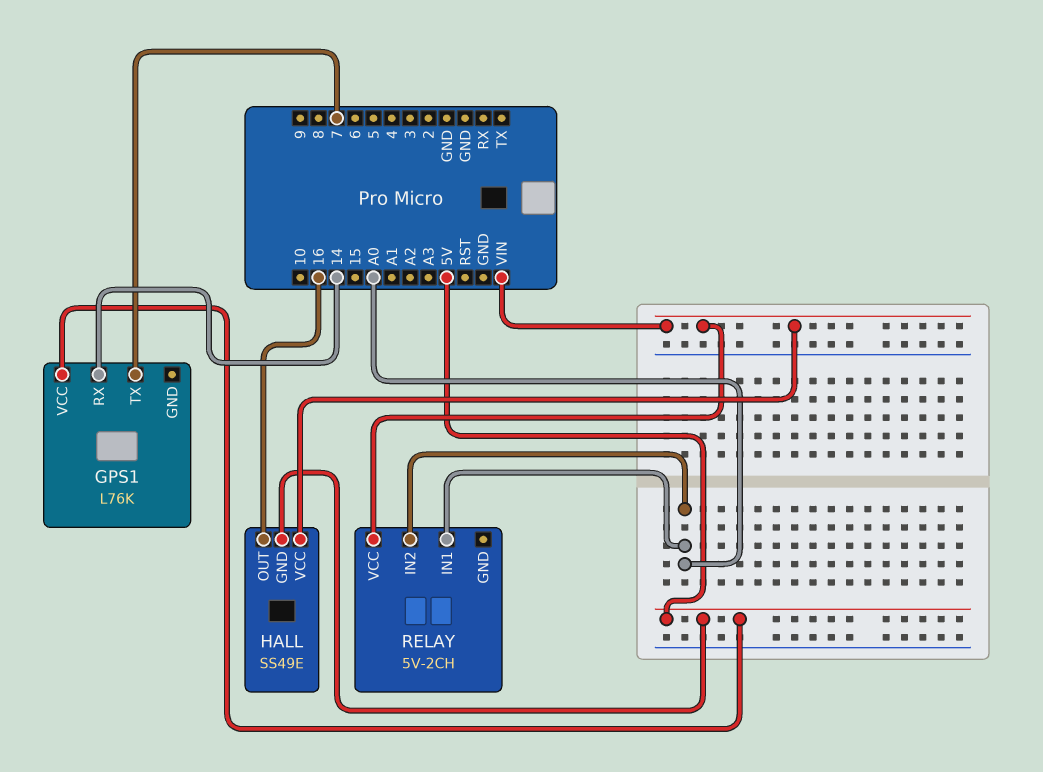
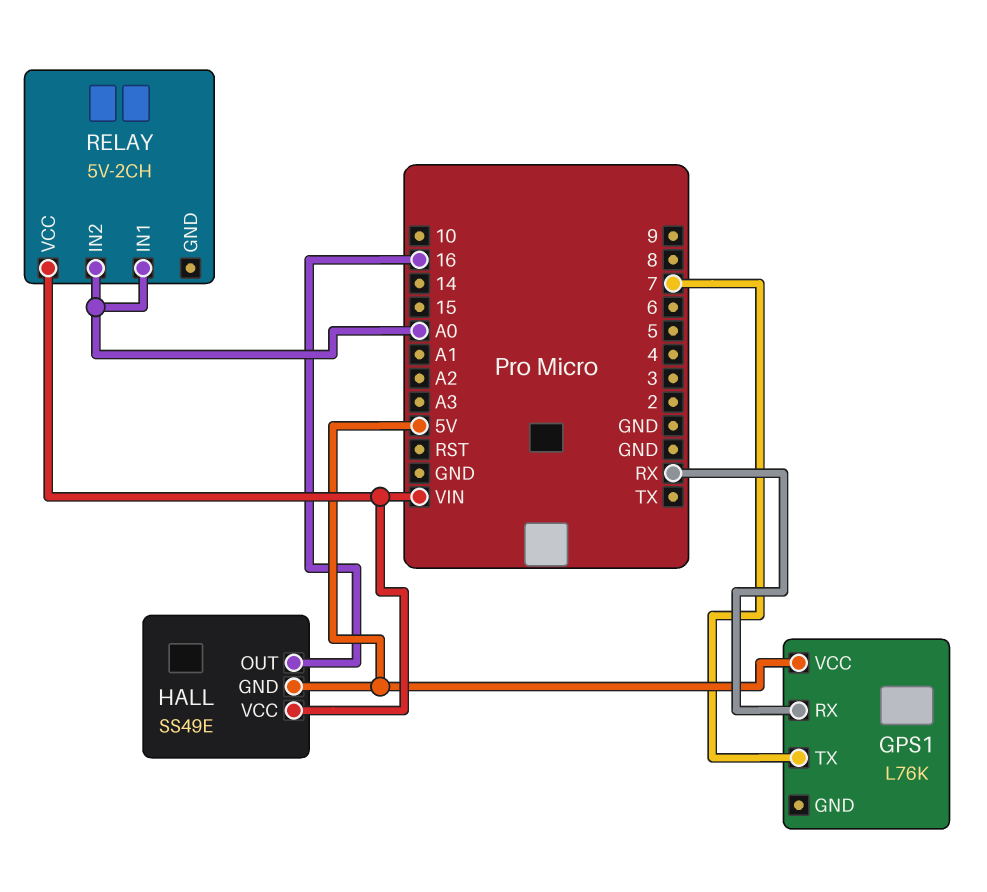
GPS1 pin RX: 14 -> RX

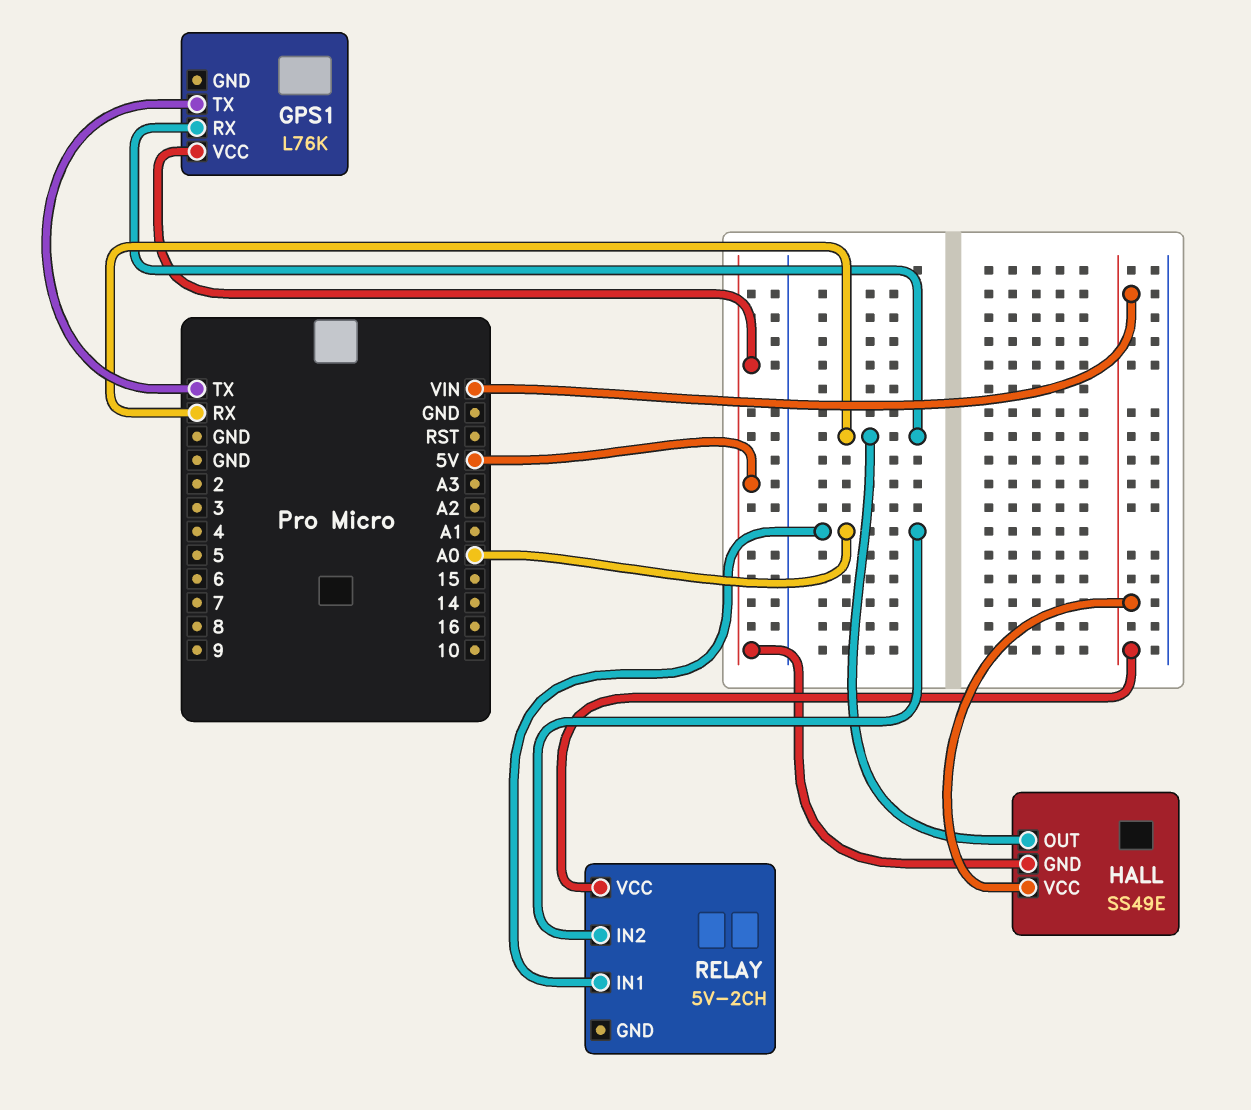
GPS1 pin TX: 7 -> TX
HALL pin OUT: 16 -> RX

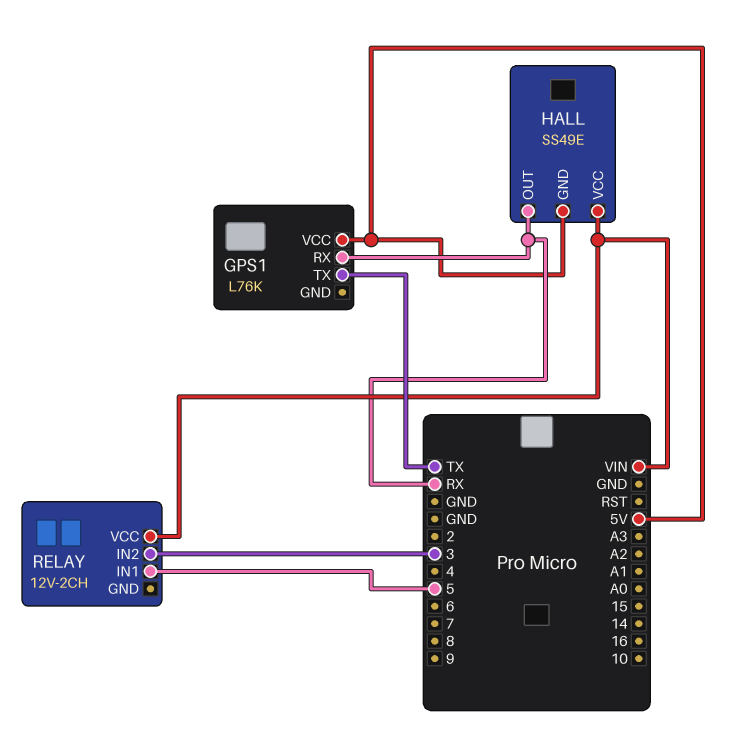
RELAY: 5V-2CH -> 12V-2CH
RELAY pin IN1: A0 -> 5
RELAY pin IN2: A0 -> 3

